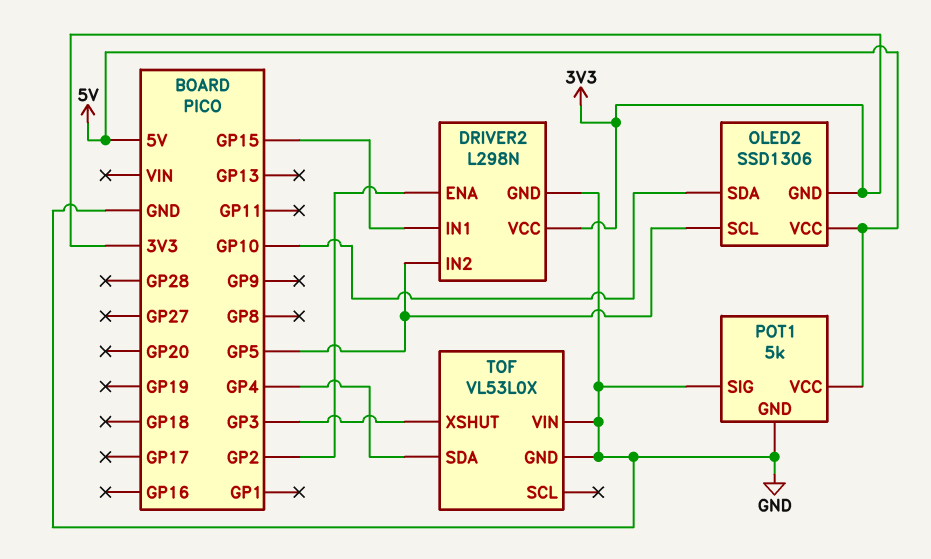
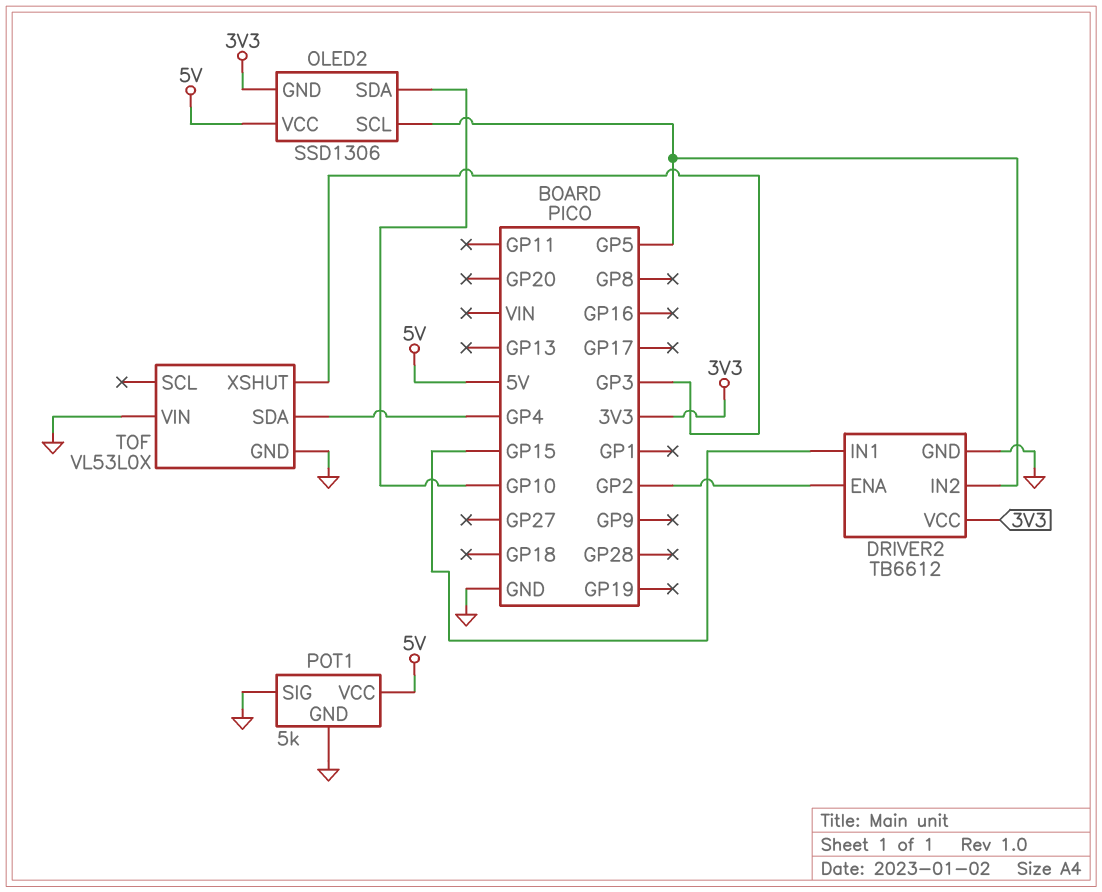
DRIVER2: L298N -> TB6612

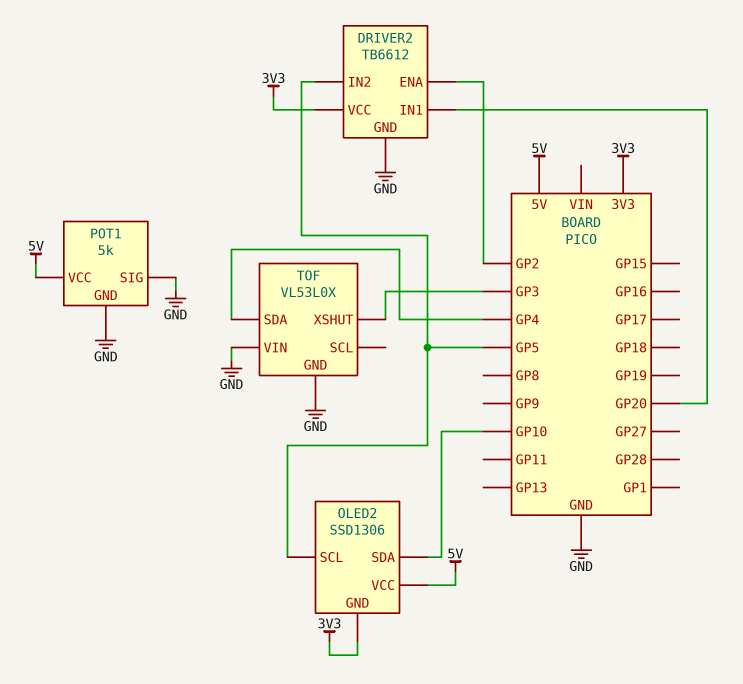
DRIVER2 pin IN1: GP15 -> GP20

